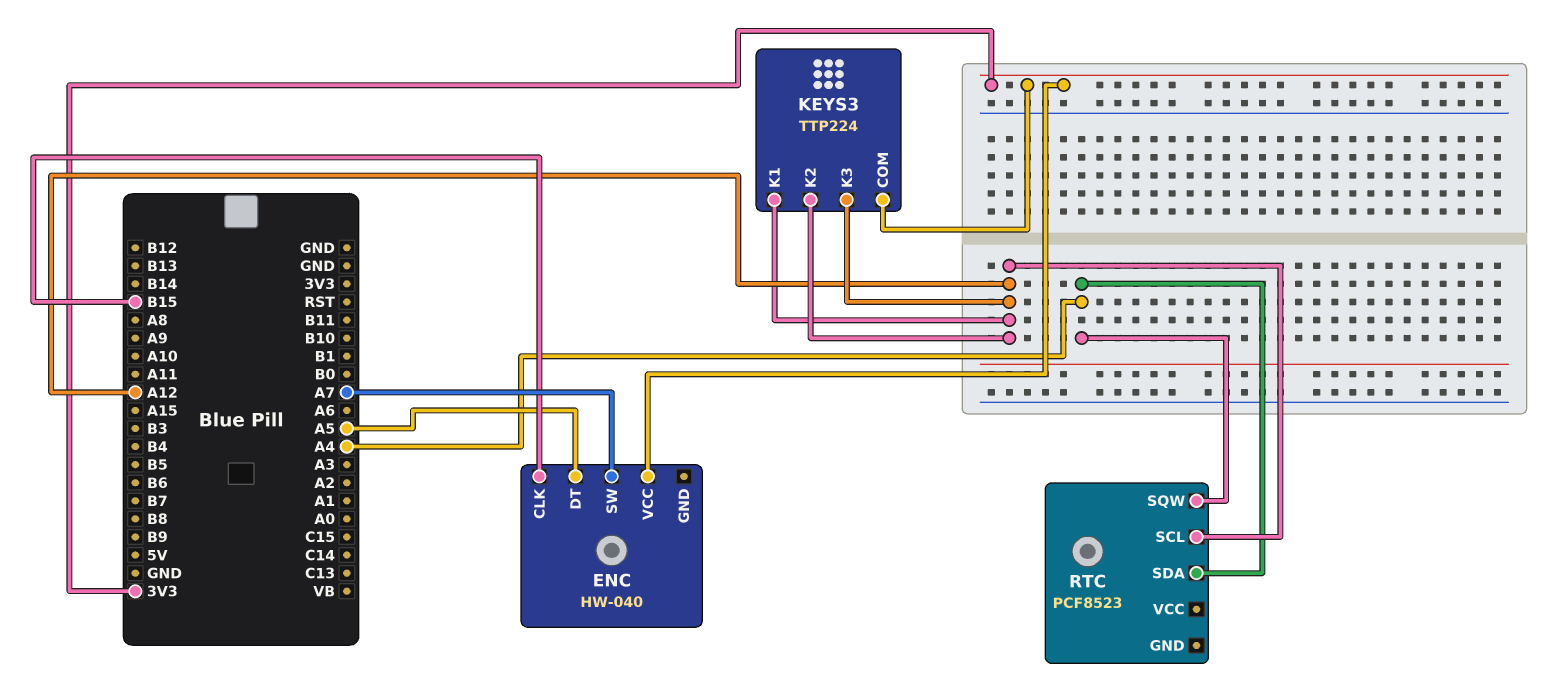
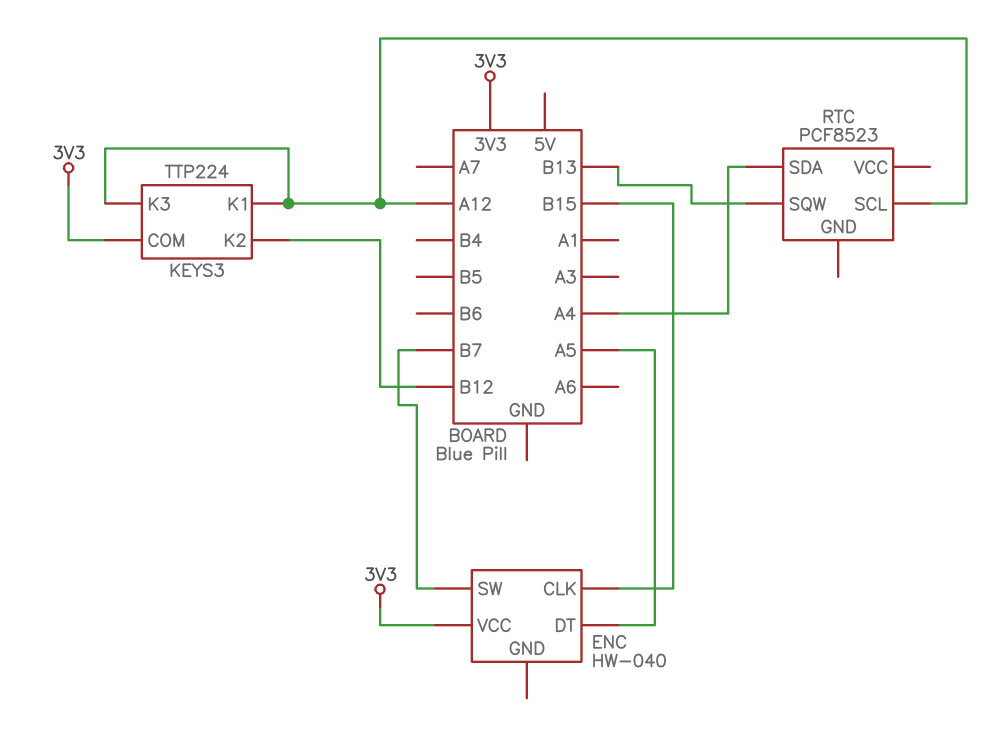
ENC pin SW: A7 -> B7
KEYS3 pin K2: A12 -> B12
RTC pin SQW: A4 -> B13

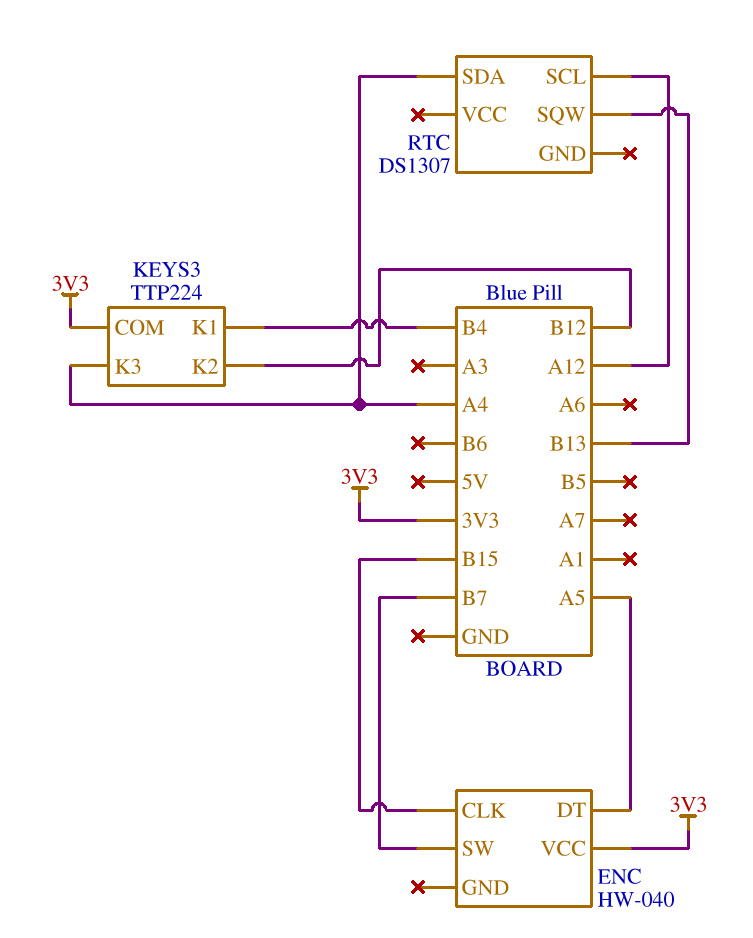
KEYS3 pin K1: A12 -> B4
KEYS3 pin K3: A12 -> A4
RTC: PCF8523 -> DS1307

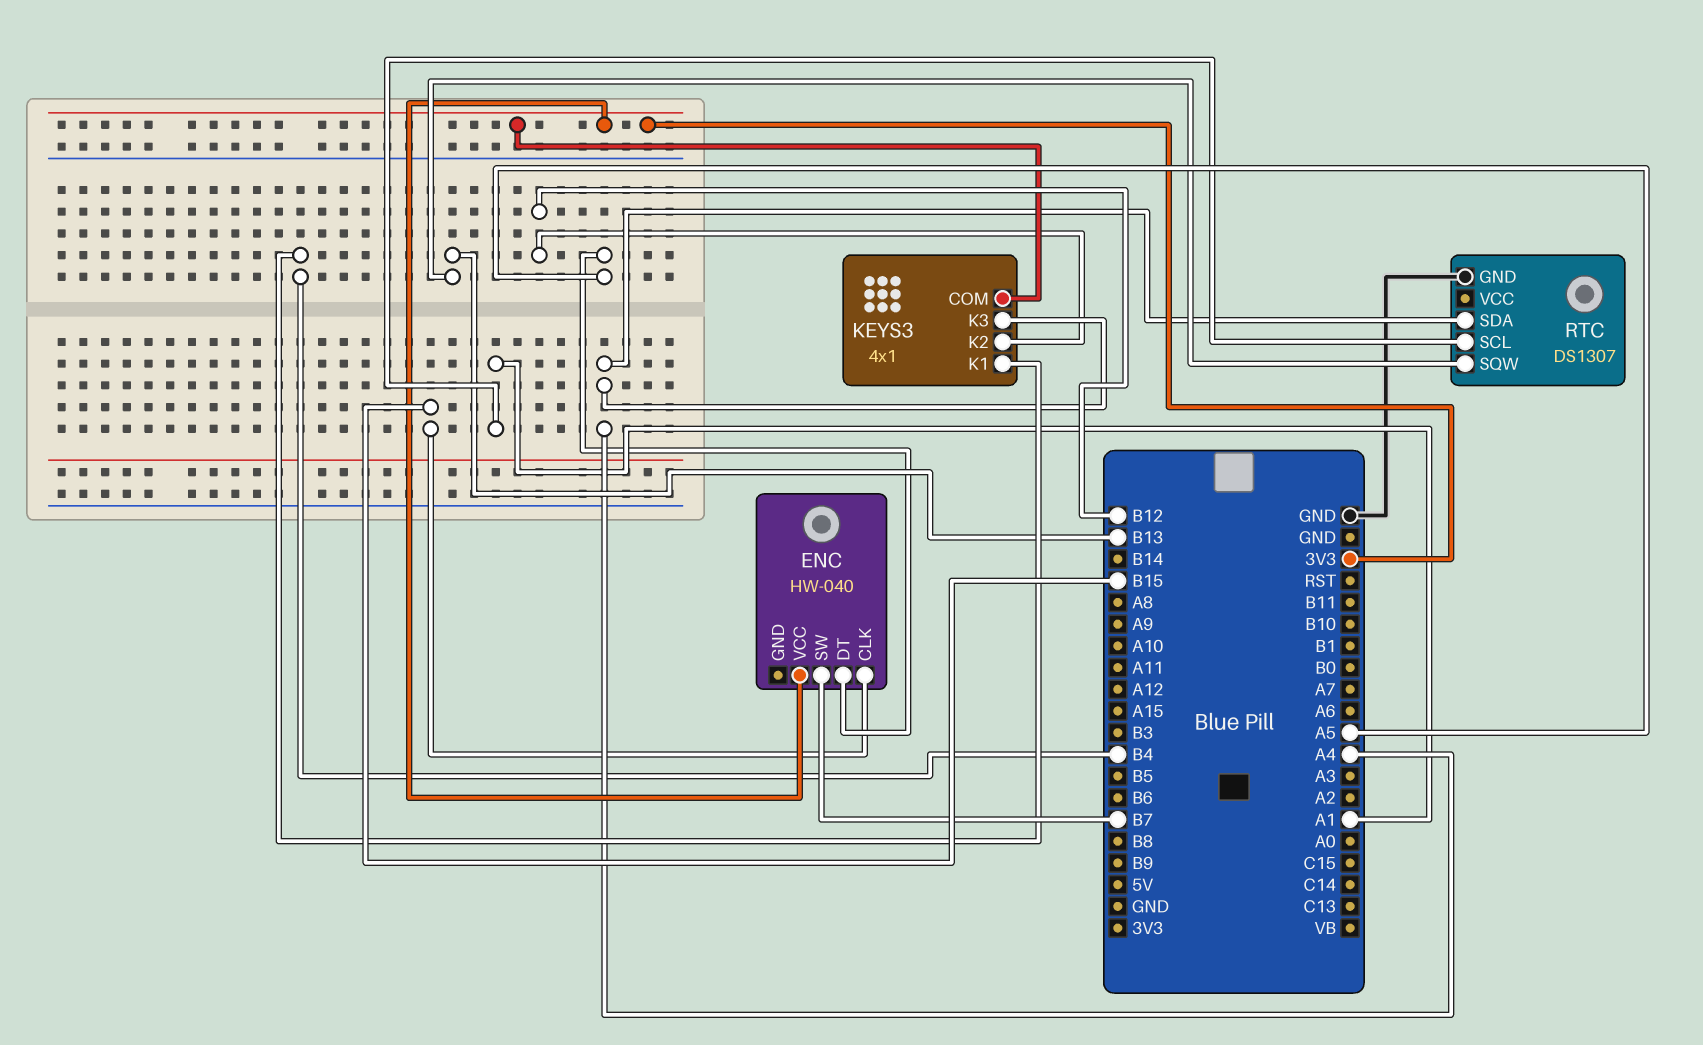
KEYS3: TTP224 -> 4x1
RTC pin GND: none -> GND
RTC pin SCL: A12 -> A1

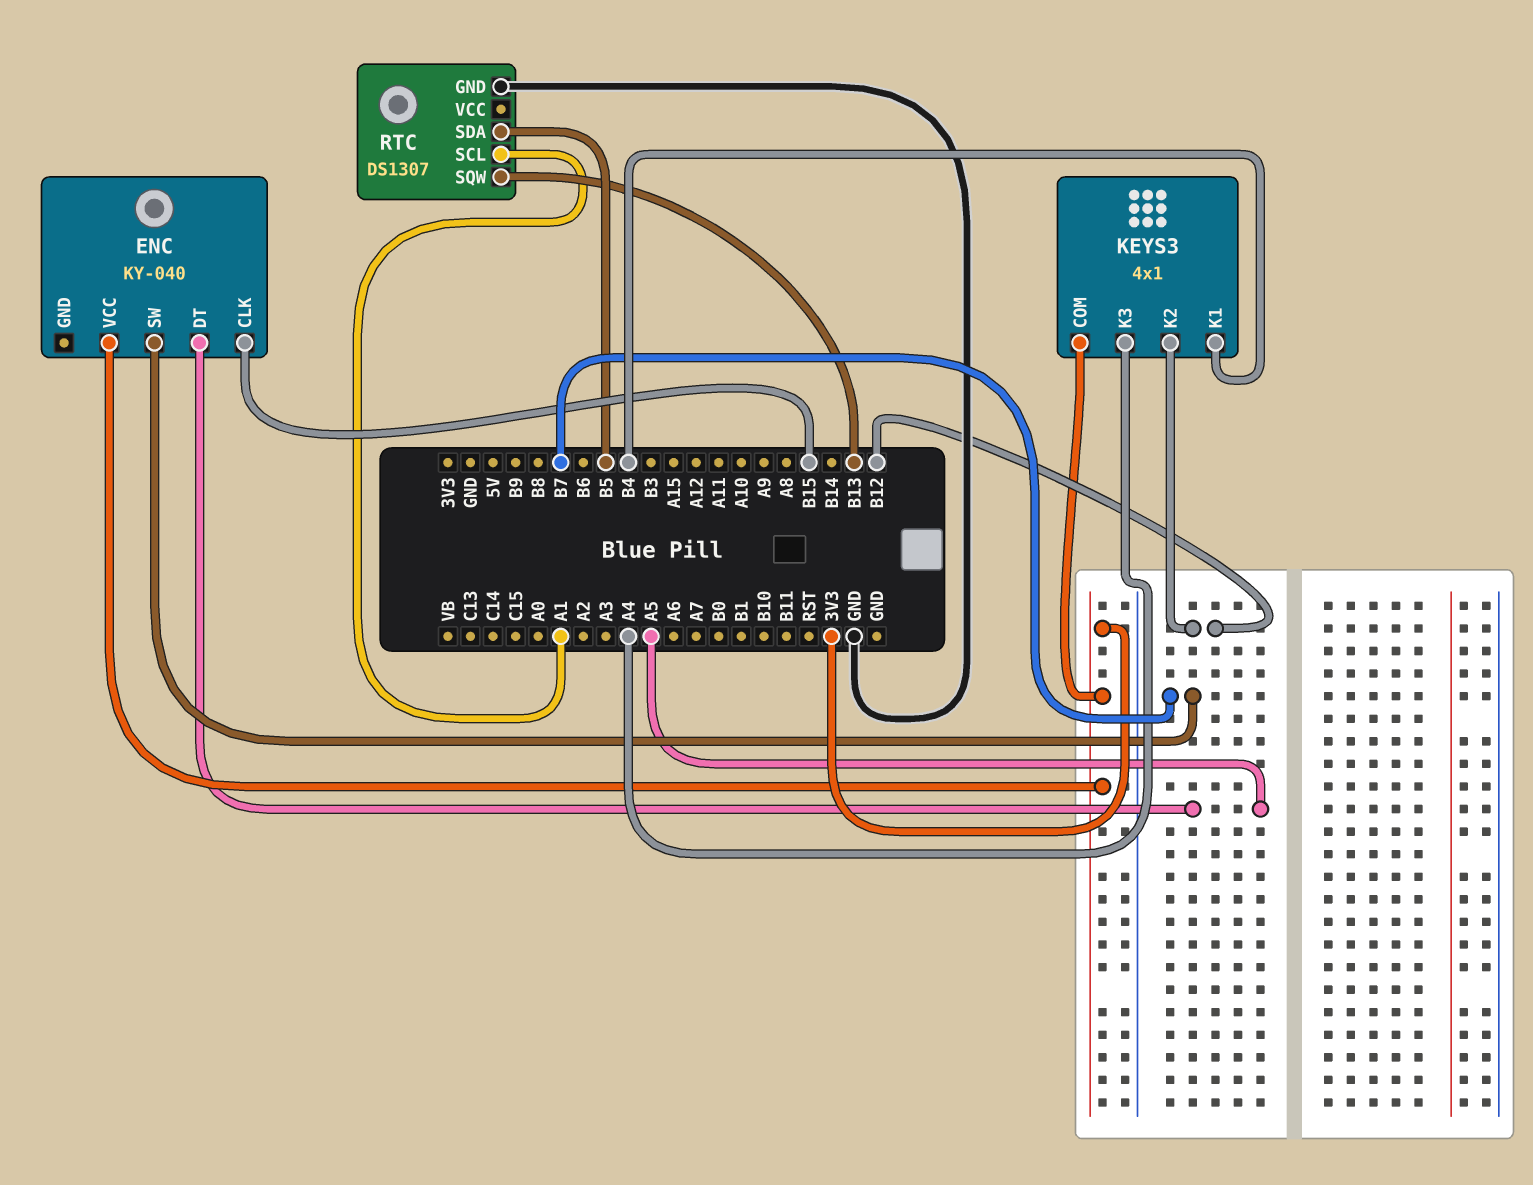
ENC: HW-040 -> KY-040
RTC pin SDA: A4 -> B5

